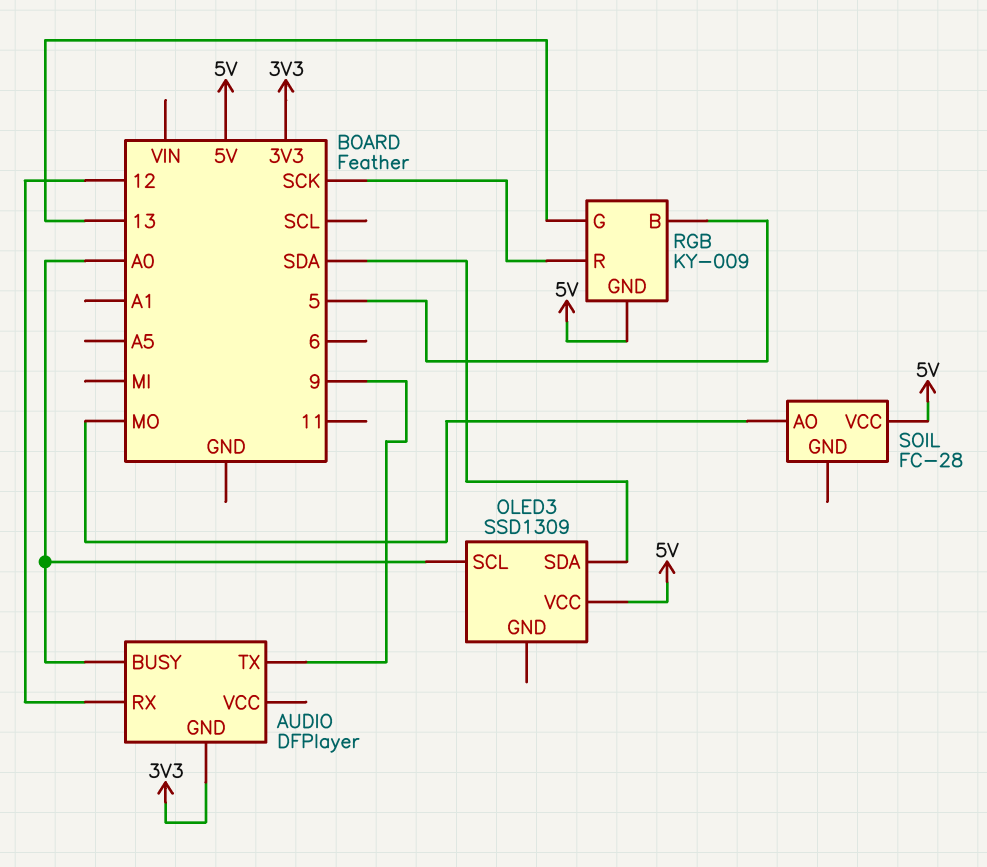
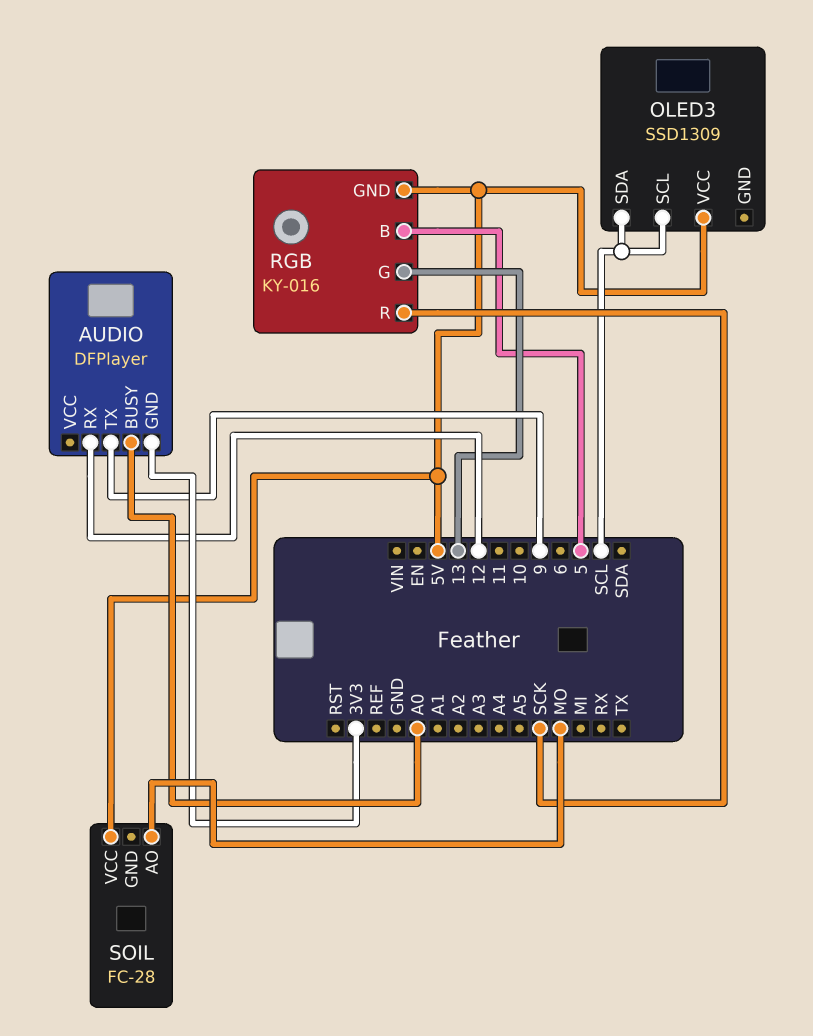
OLED3 pin SCL: A0 -> SCL
OLED3 pin SDA: SDA -> SCL
RGB: KY-009 -> KY-016

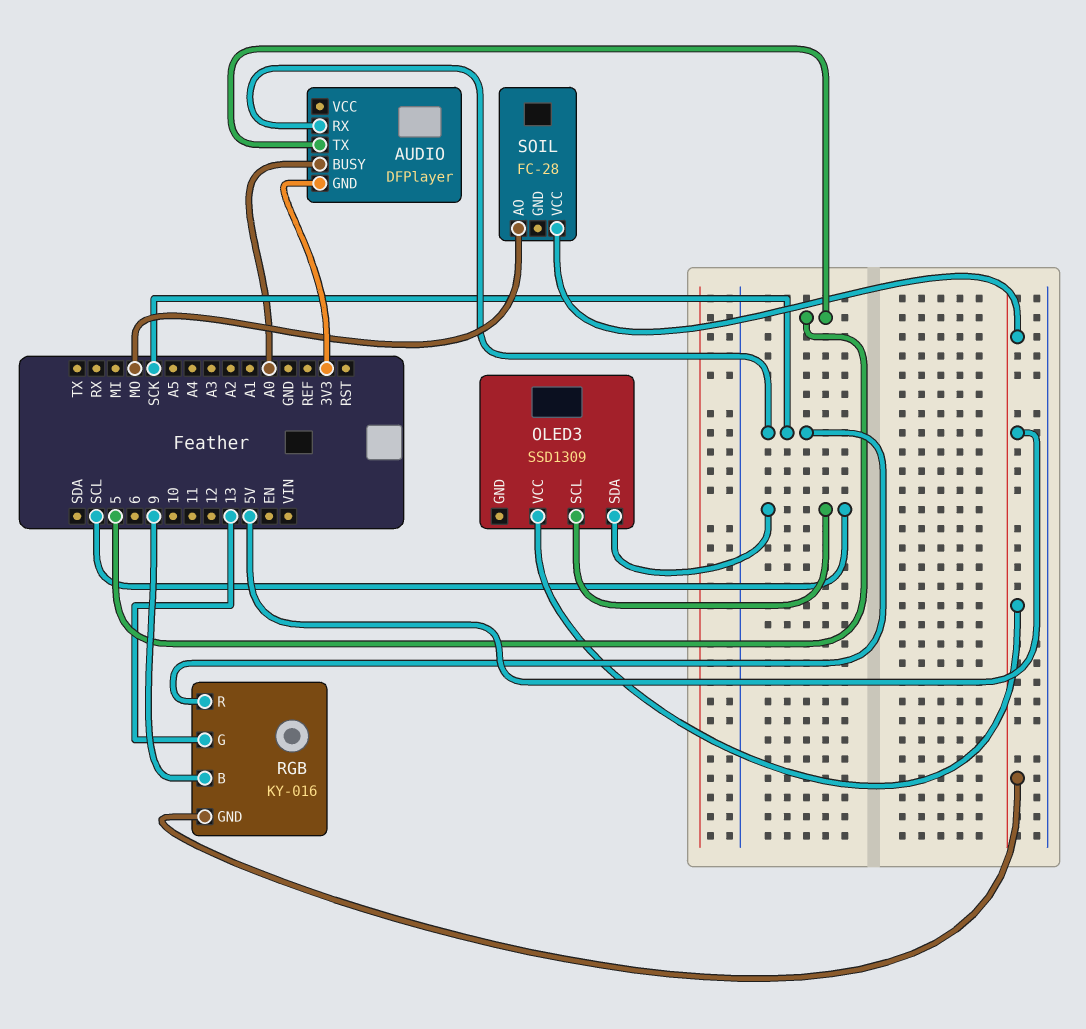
AUDIO pin RX: 12 -> SCK
AUDIO pin TX: 9 -> 5
RGB pin B: 5 -> 9

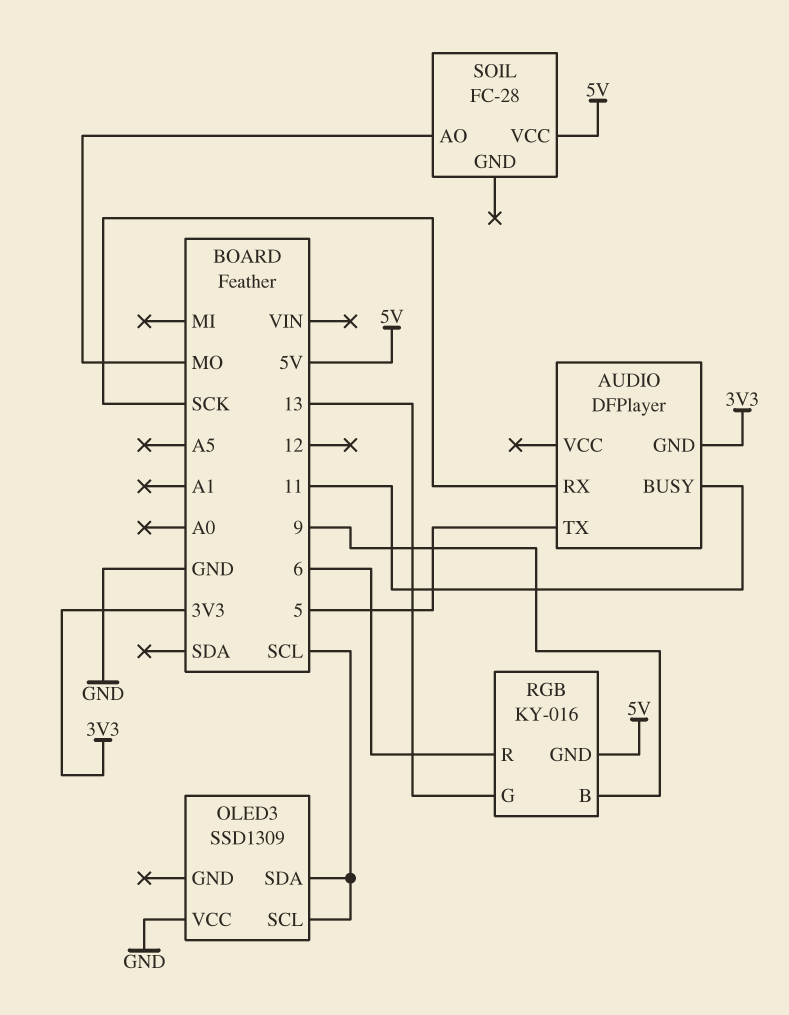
AUDIO pin BUSY: A0 -> 11
OLED3 pin VCC: 5V -> GND
RGB pin R: SCK -> 6

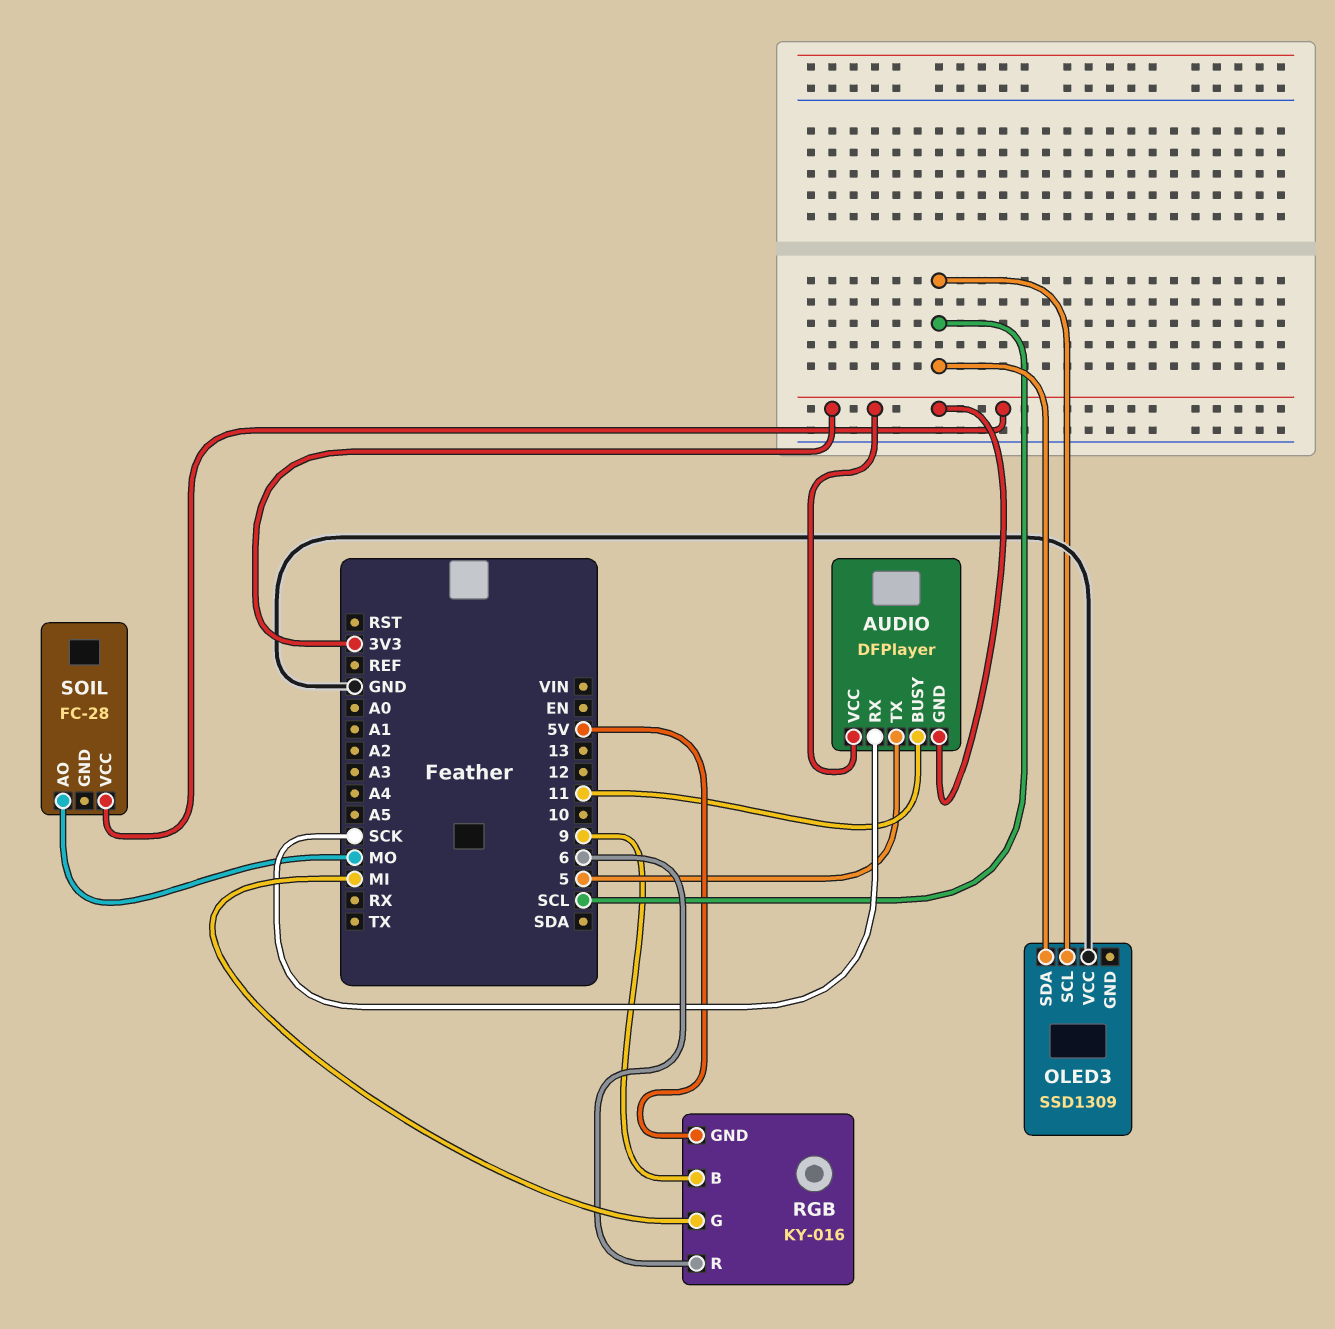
AUDIO pin VCC: none -> 3V3
RGB pin G: 13 -> MI
SOIL pin VCC: 5V -> 3V3

